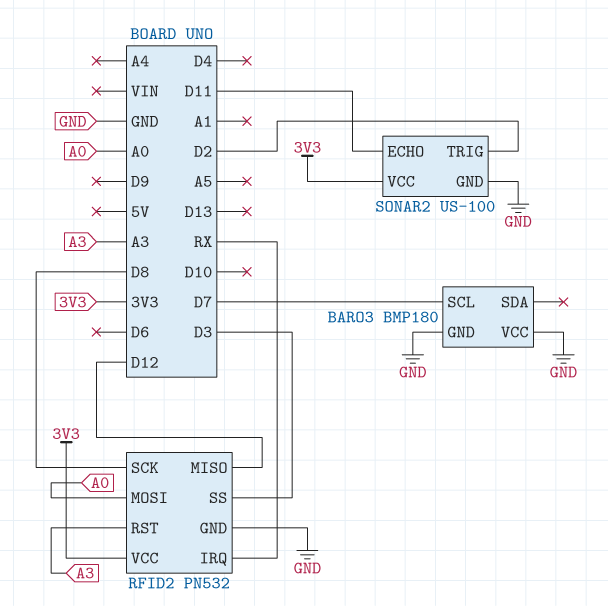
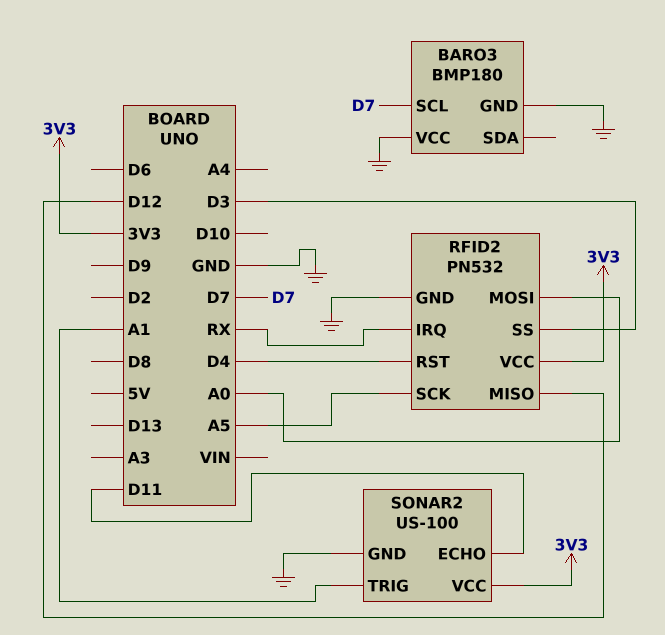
RFID2 pin RST: A3 -> D4
RFID2 pin SCK: D8 -> A5
SONAR2 pin TRIG: D2 -> A1

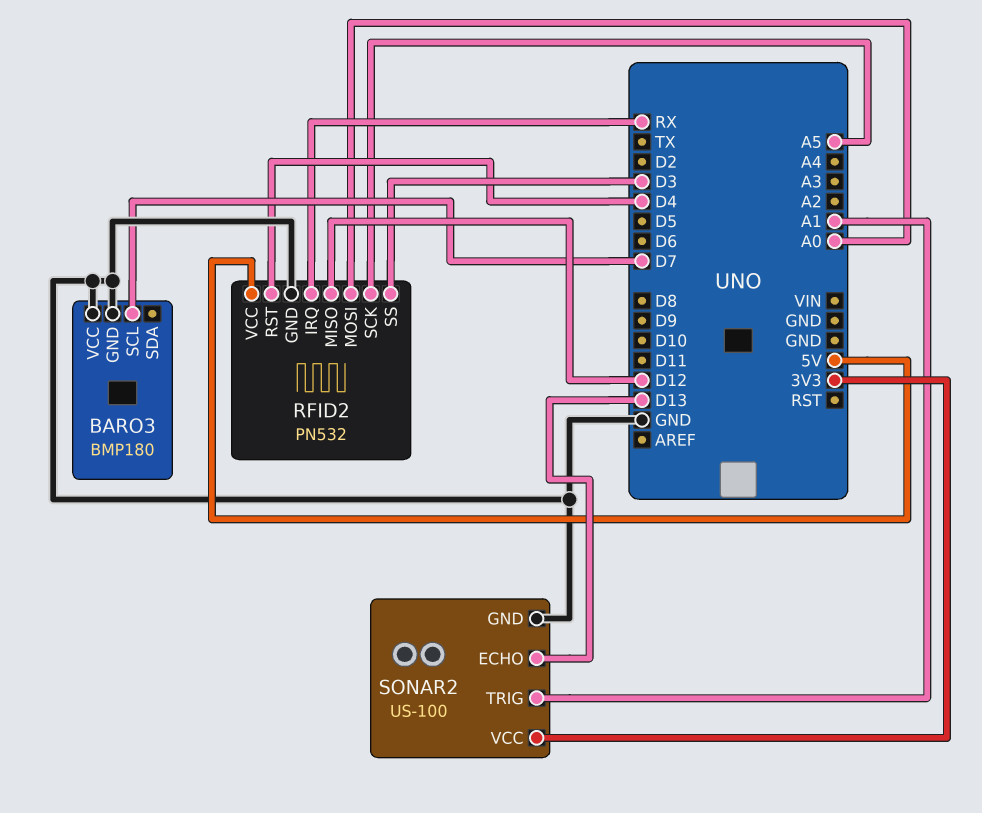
RFID2 pin VCC: 3V3 -> 5V
SONAR2 pin ECHO: D11 -> D13

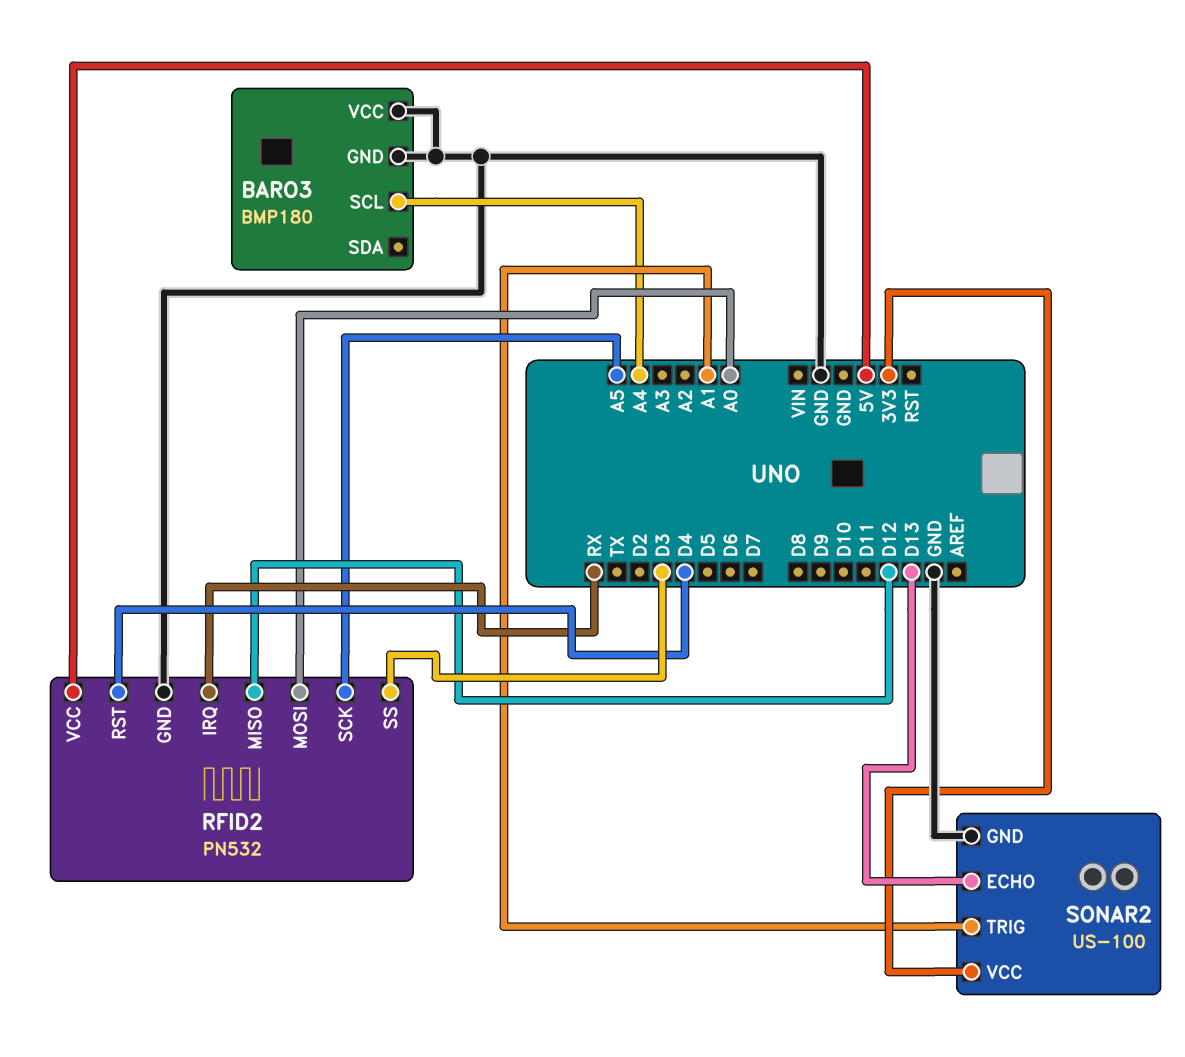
BARO3 pin SCL: D7 -> A4

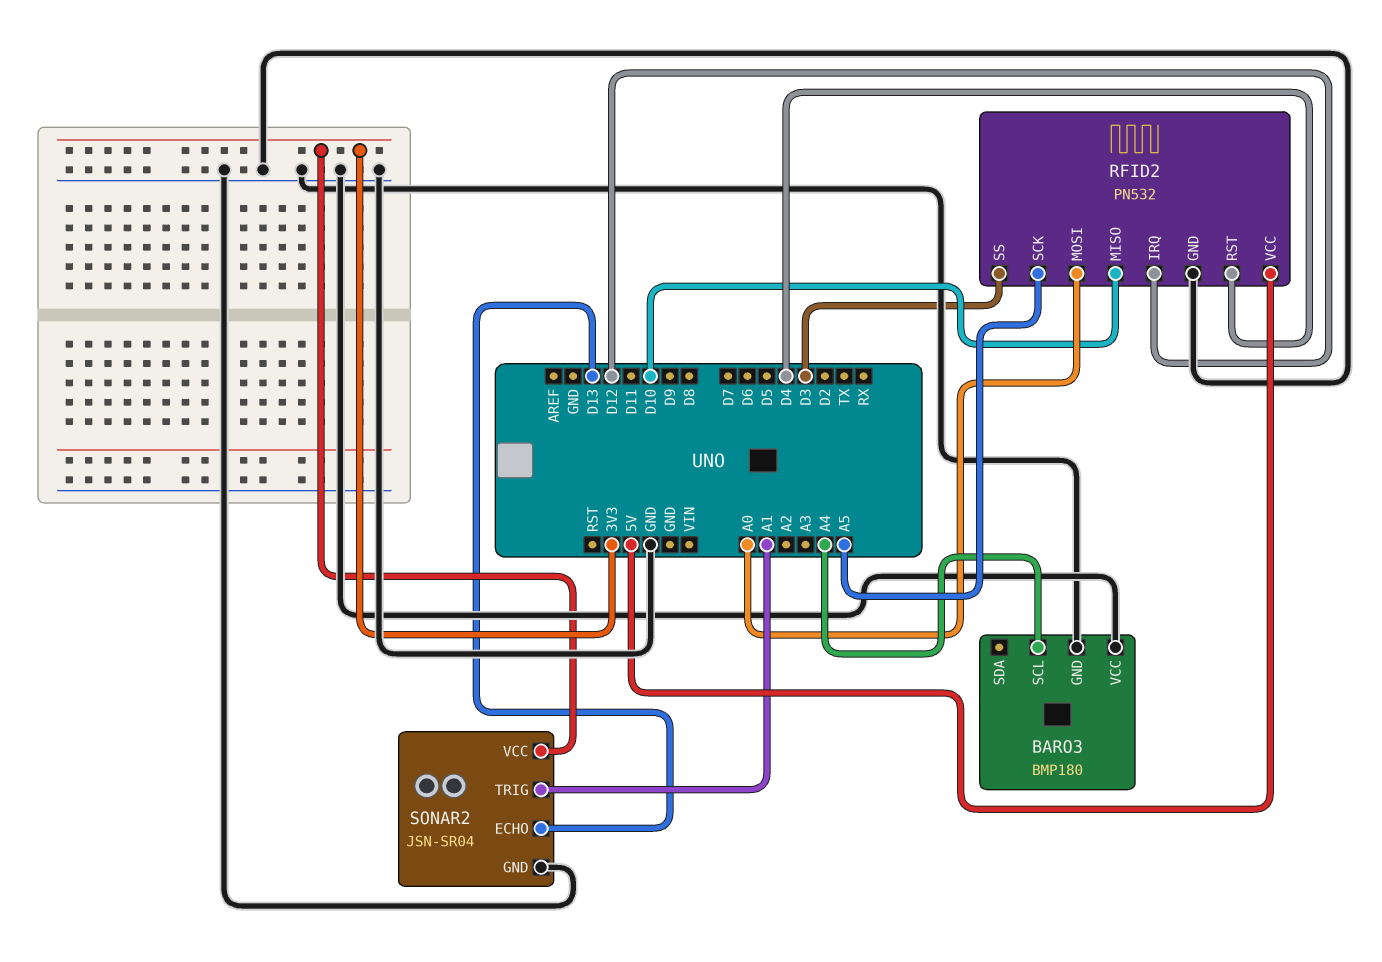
RFID2 pin IRQ: RX -> D12
RFID2 pin MISO: D12 -> D10
SONAR2: US-100 -> JSN-SR04

